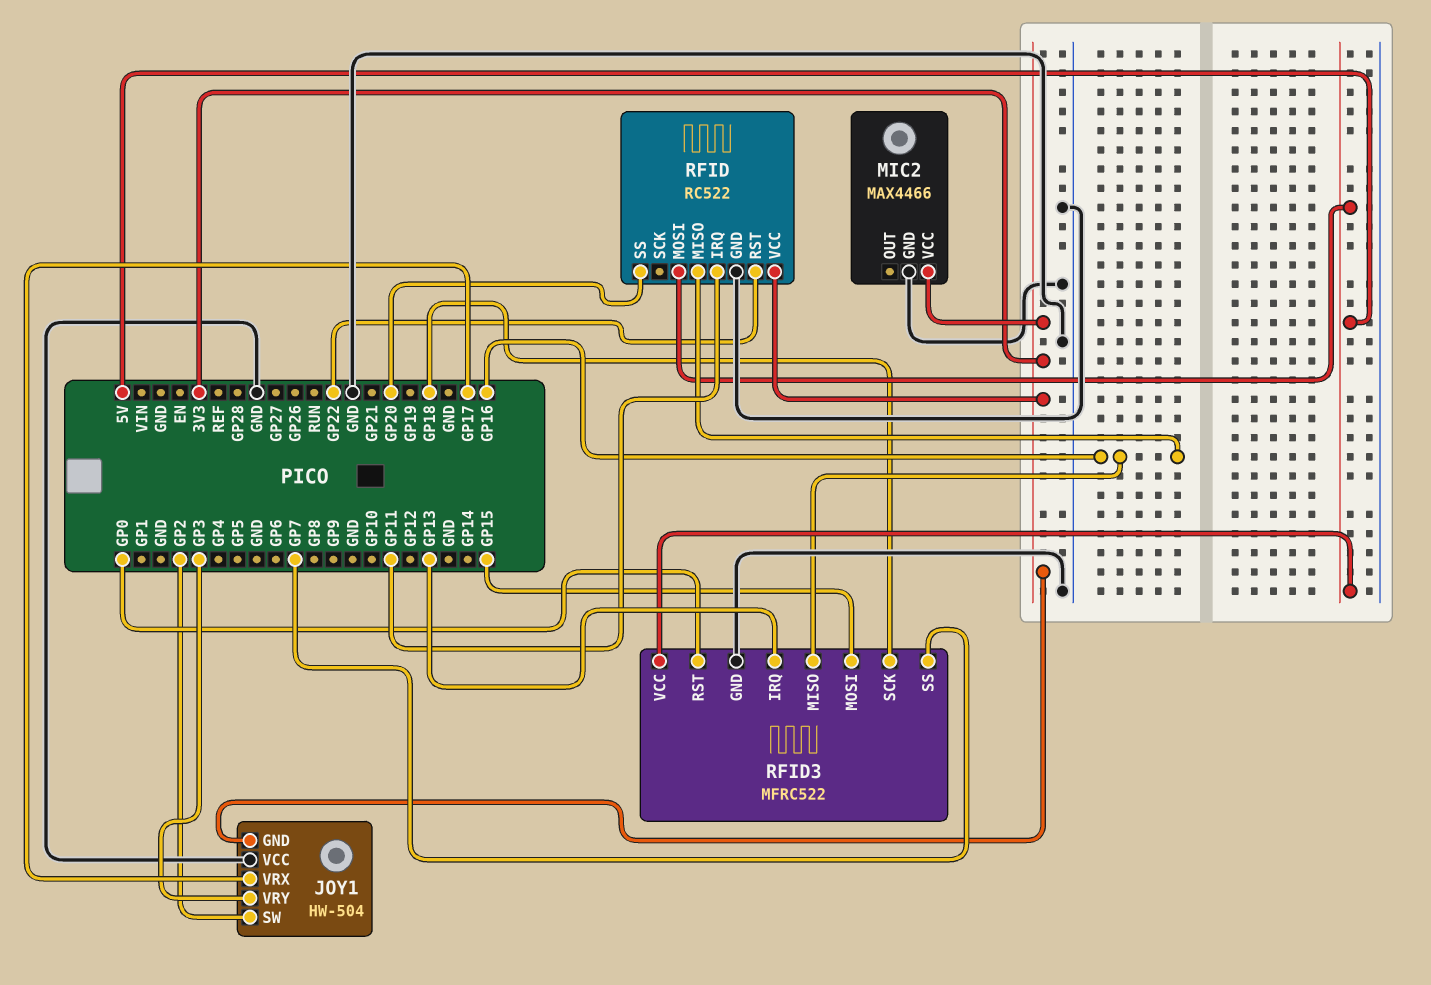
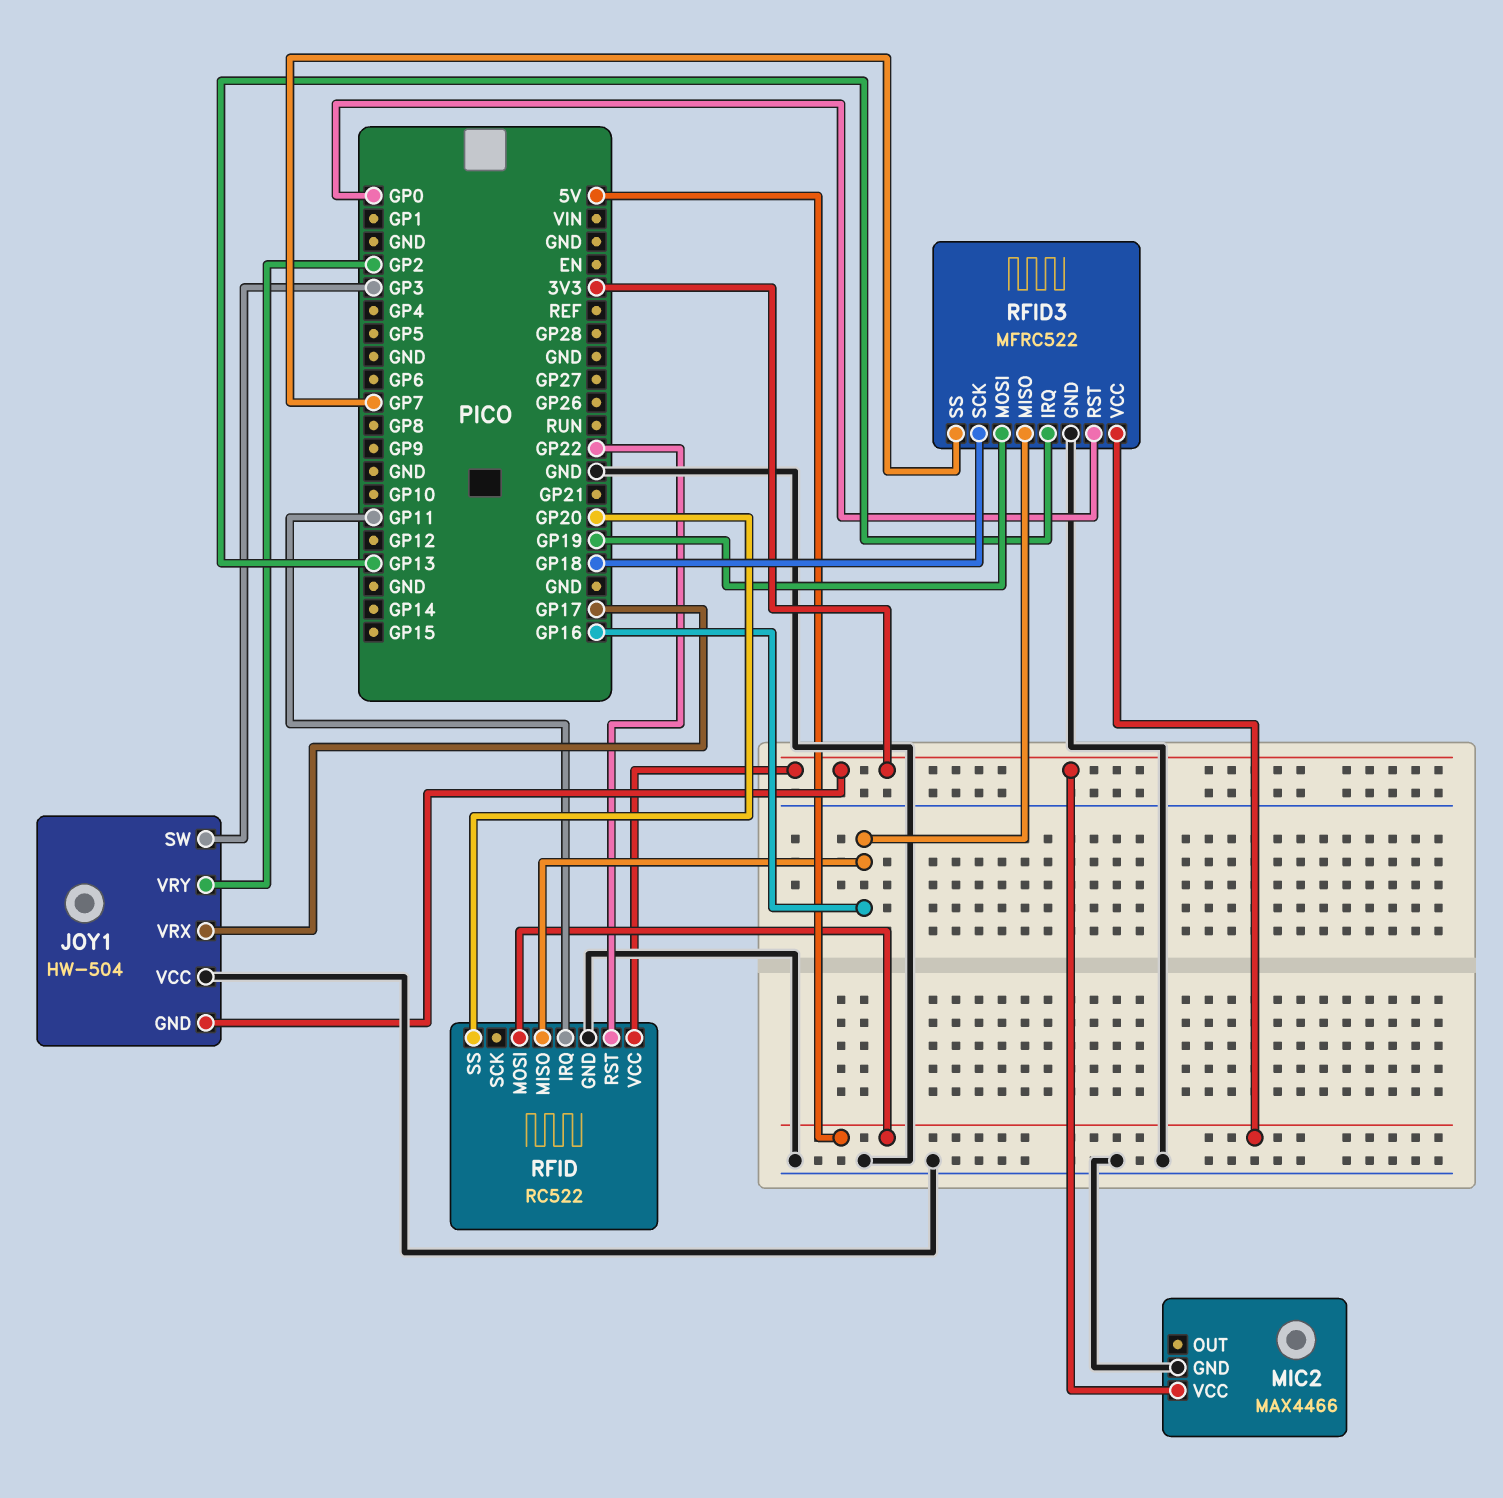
JOY1 pin SW: GP2 -> GP3
JOY1 pin VRY: GP3 -> GP2
RFID3 pin MOSI: GP15 -> GP19

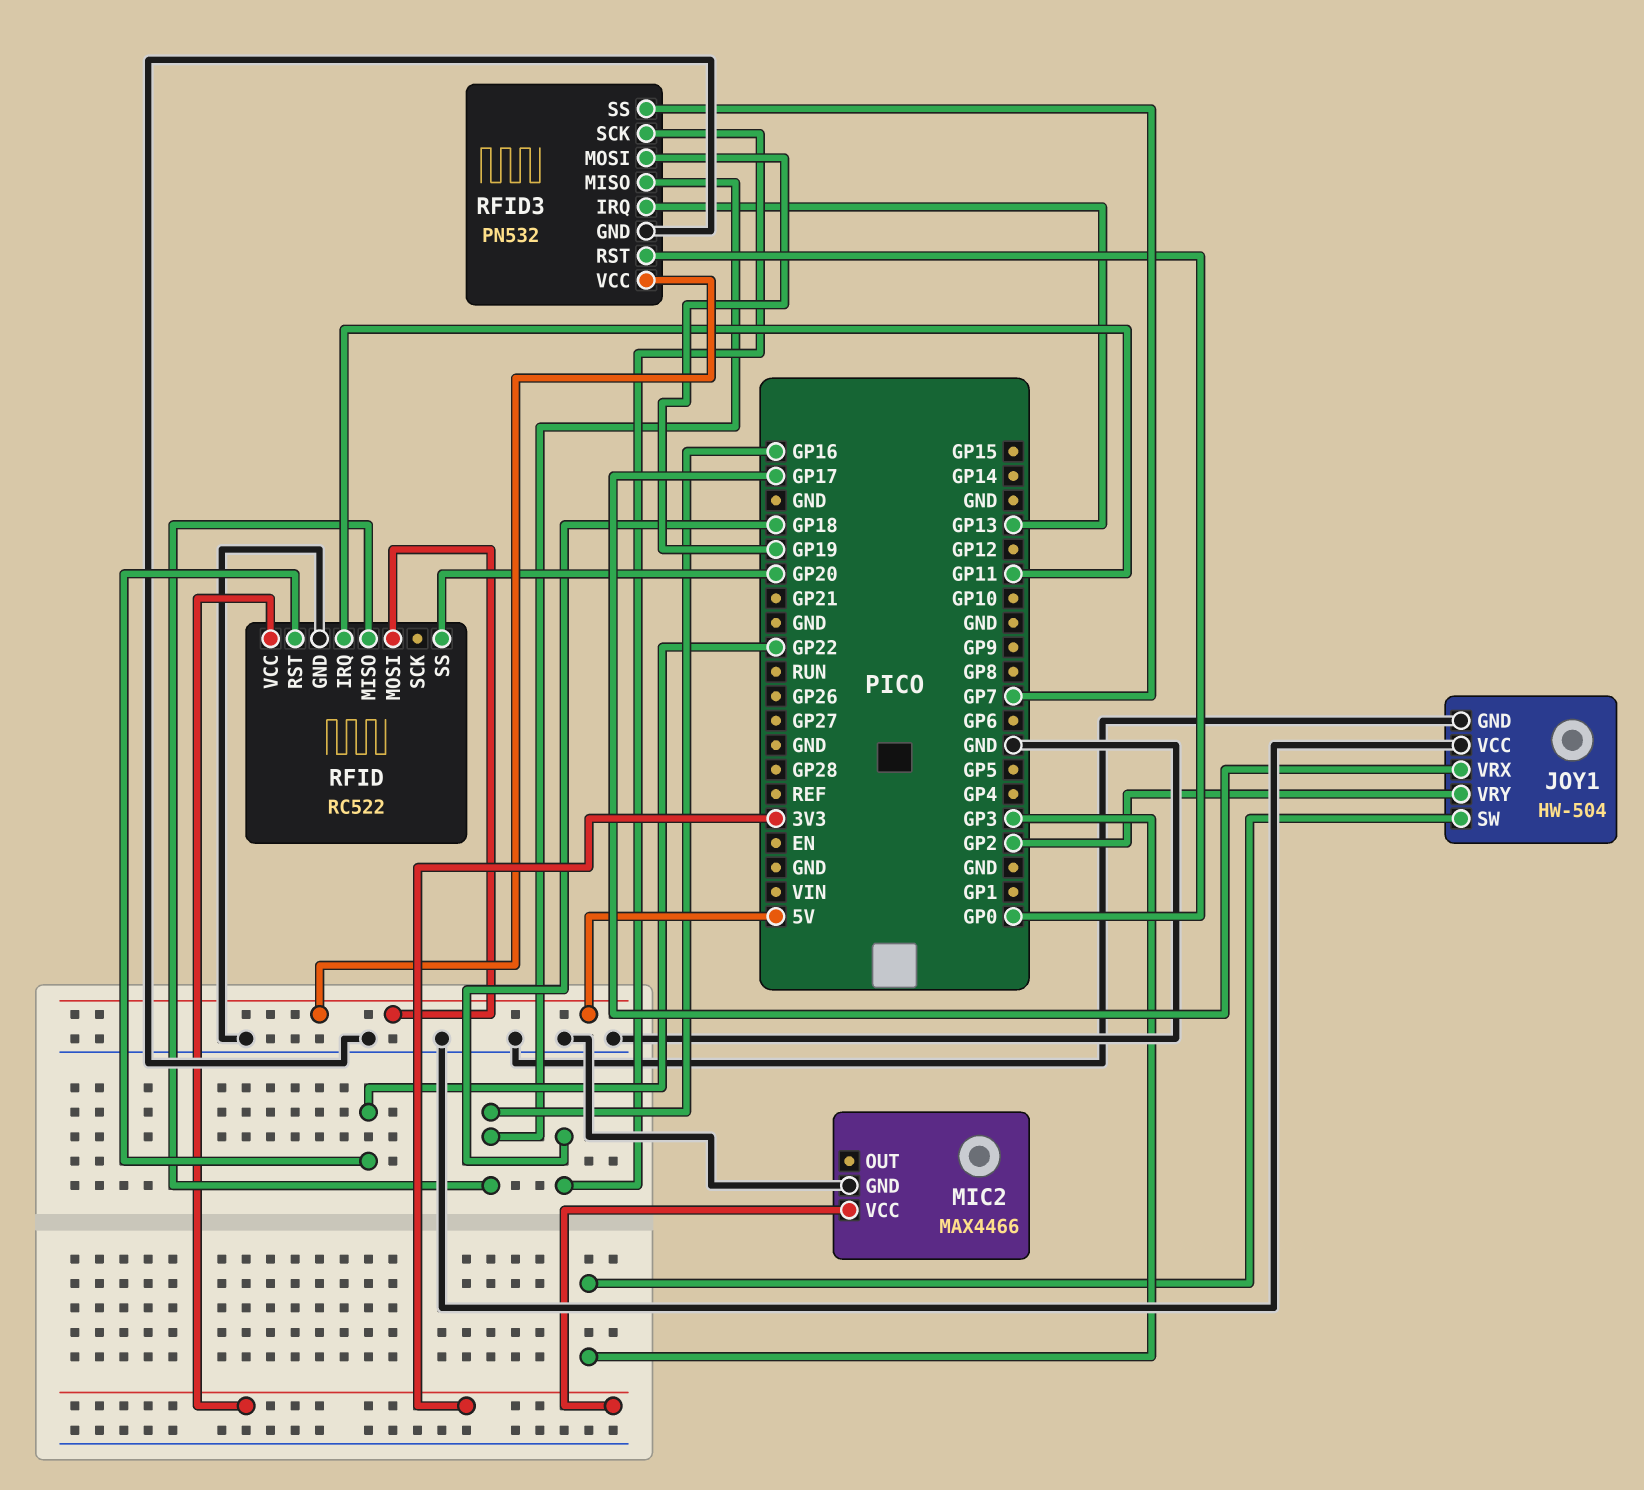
JOY1 pin GND: 3V3 -> GND
RFID3: MFRC522 -> PN532

